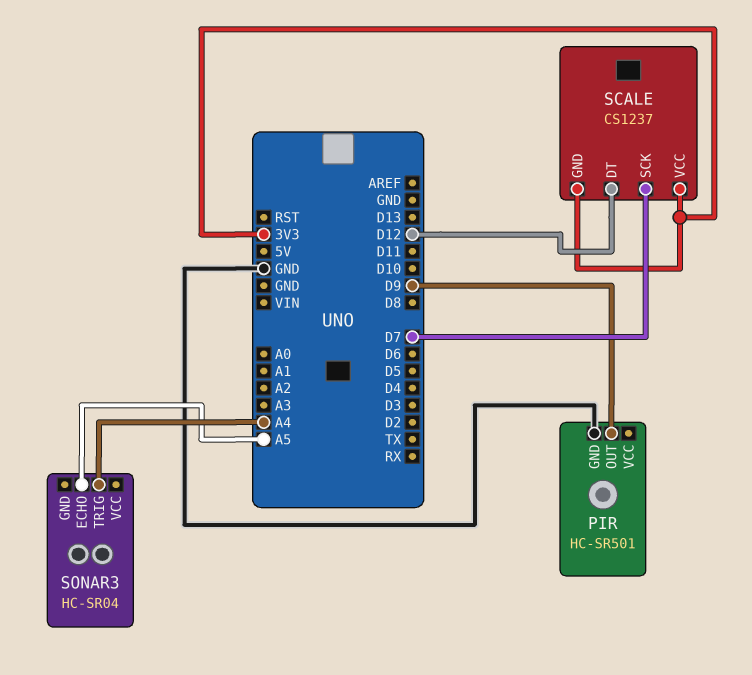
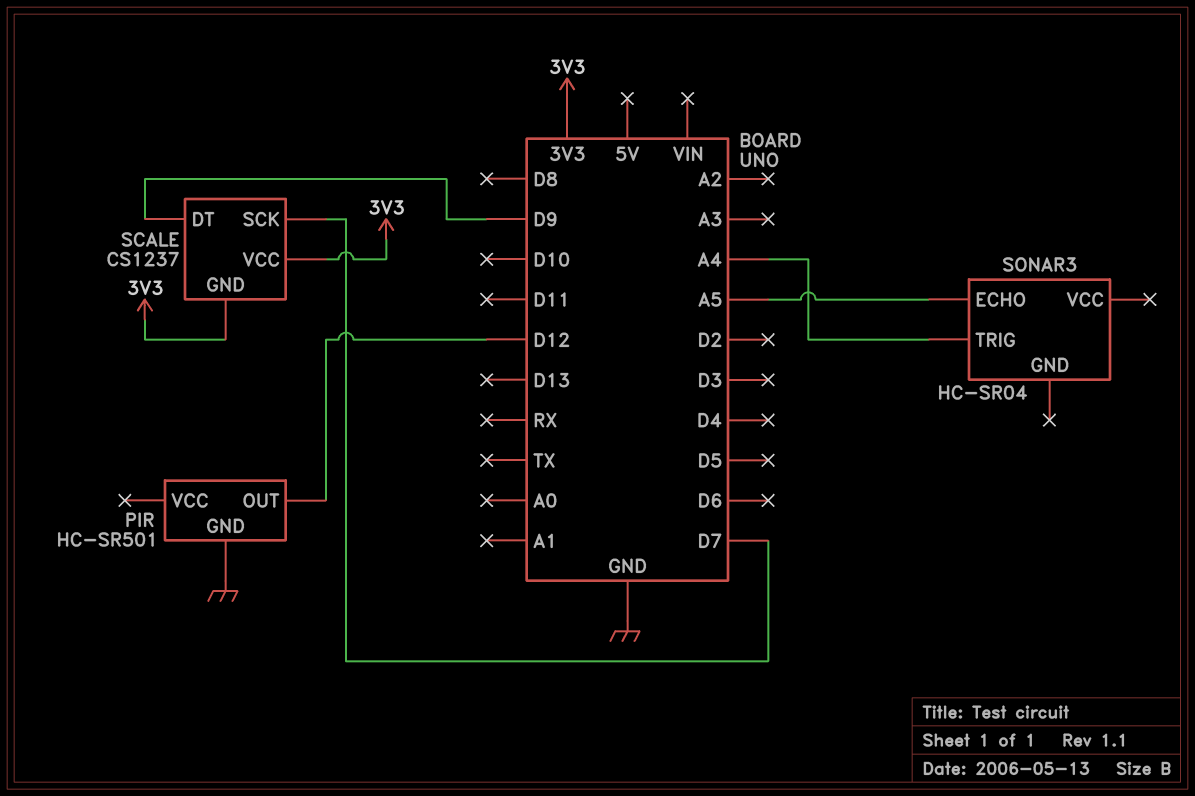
PIR pin OUT: D9 -> D12
SCALE pin DT: D12 -> D9

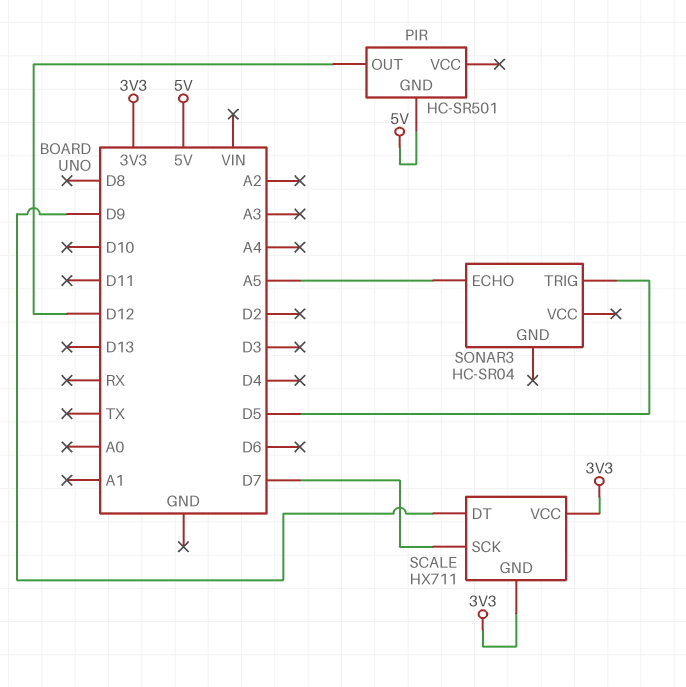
PIR pin GND: GND -> 5V
SCALE: CS1237 -> HX711
SONAR3 pin TRIG: A4 -> D5

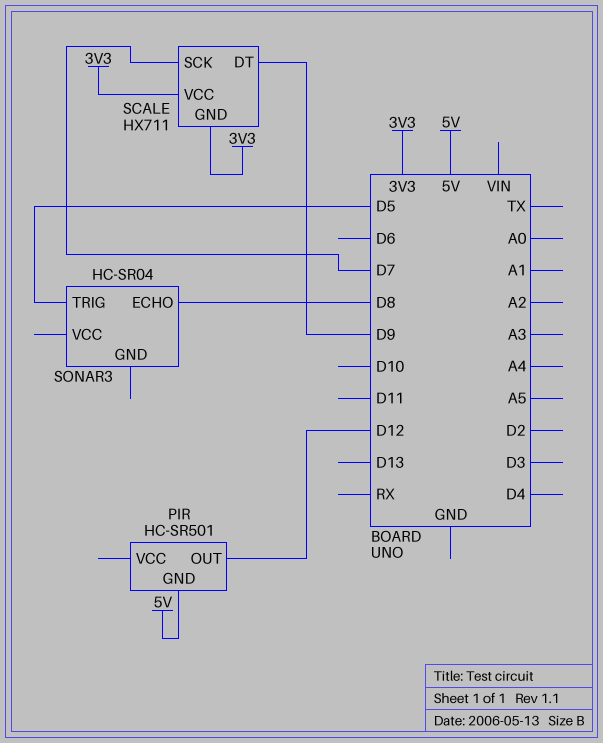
SONAR3 pin ECHO: A5 -> D8

